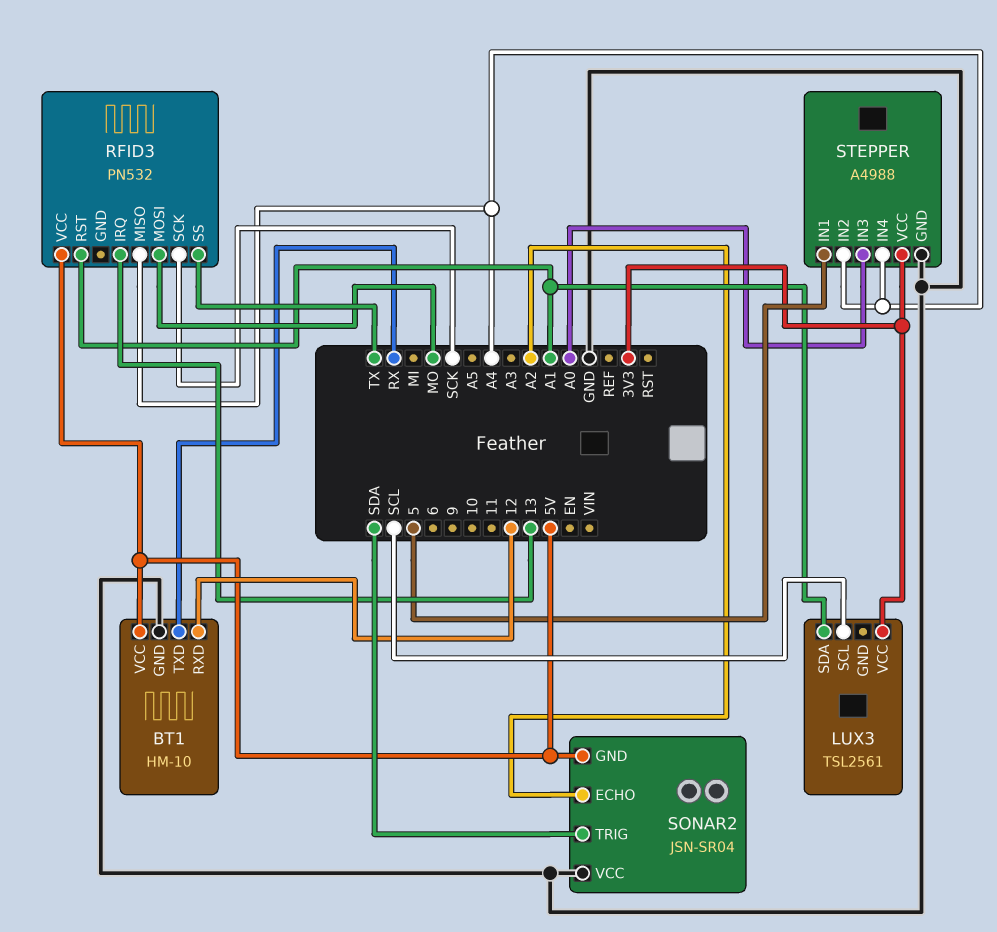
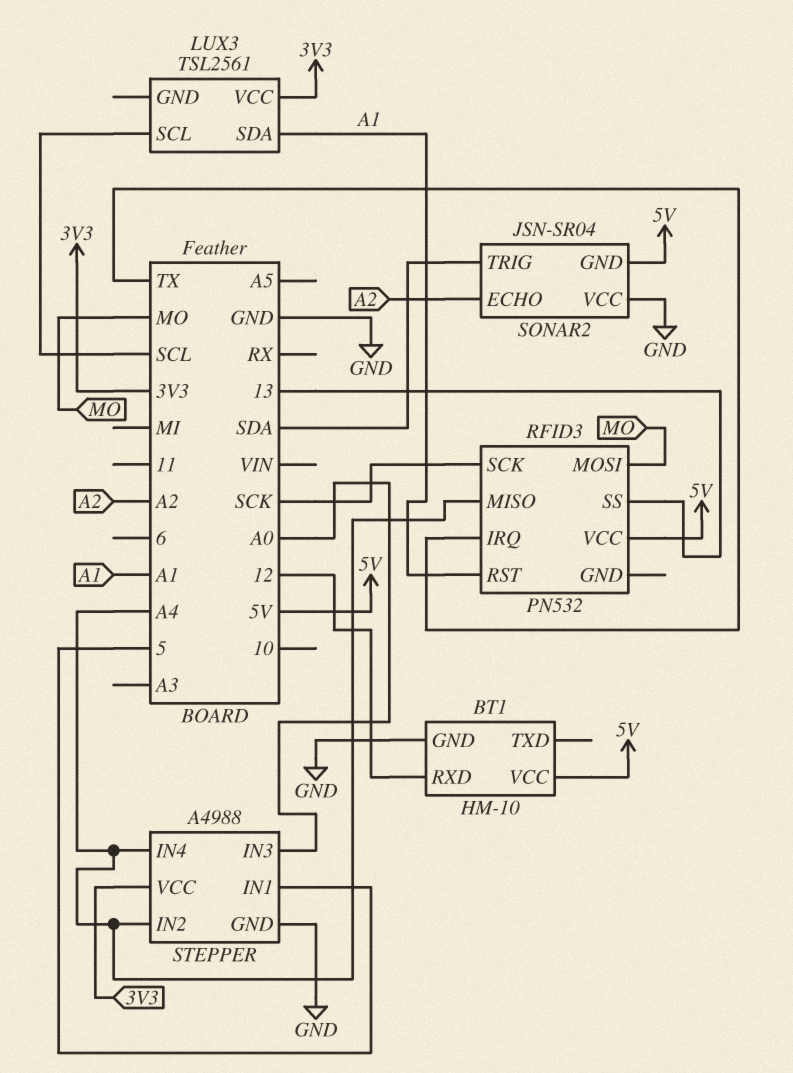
BT1 pin TXD: RX -> none
RFID3 pin IRQ: 13 -> TX
RFID3 pin SS: TX -> 13

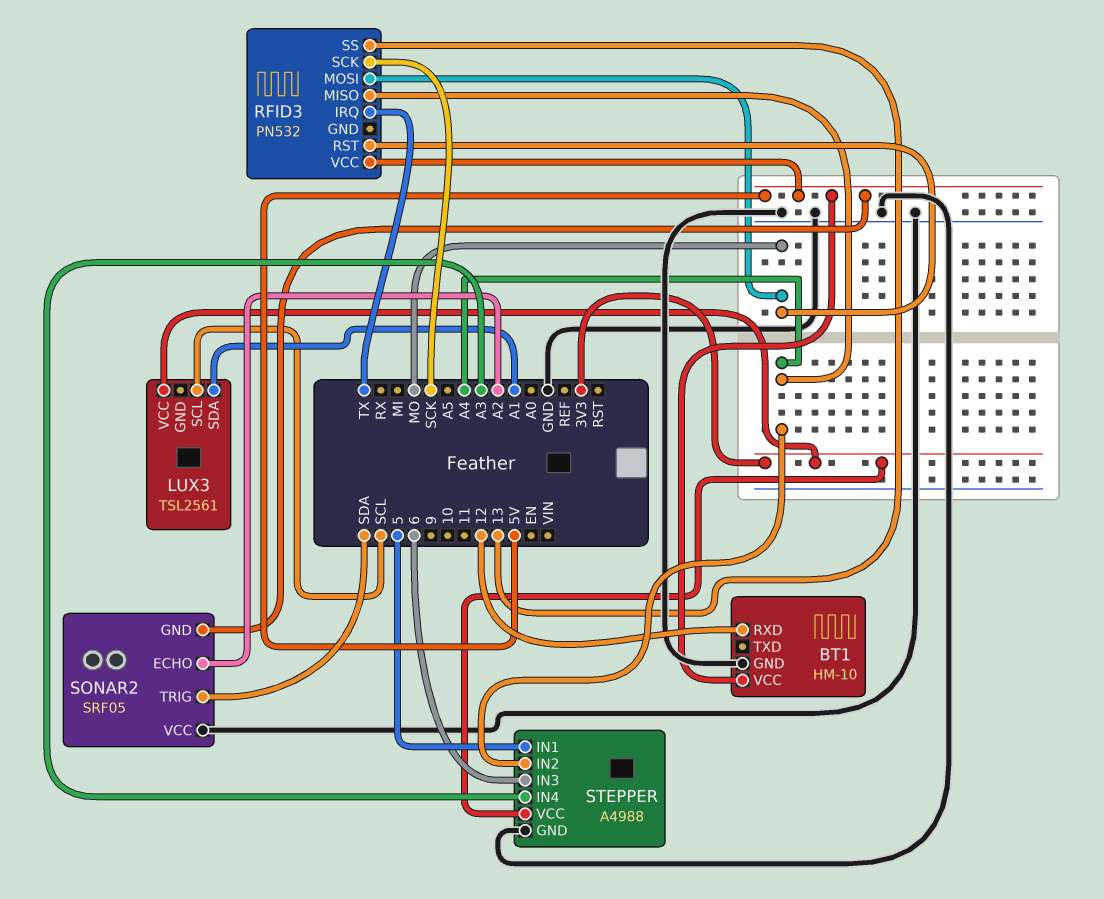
RFID3 pin RST: A1 -> MO
SONAR2: JSN-SR04 -> SRF05
STEPPER pin IN3: A0 -> 6
STEPPER pin IN4: A4 -> A3

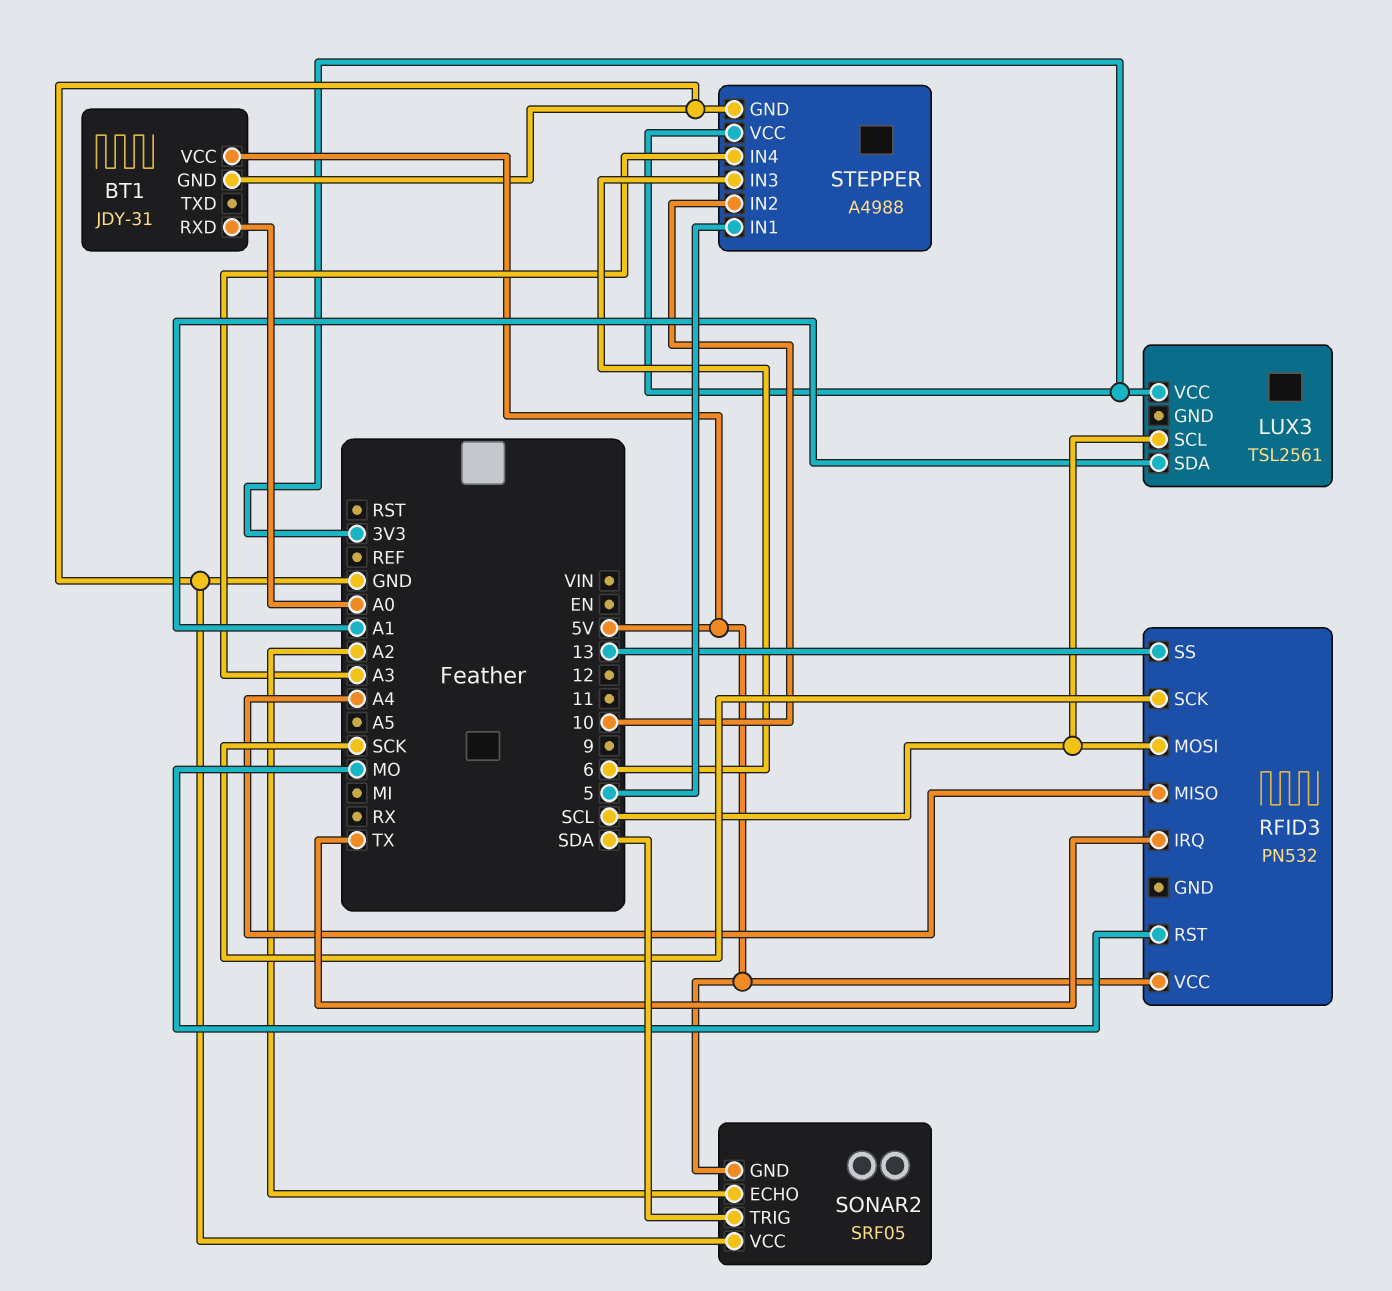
BT1: HM-10 -> JDY-31
BT1 pin RXD: 12 -> A0
RFID3 pin MOSI: MO -> SCL
STEPPER pin IN2: A4 -> 10

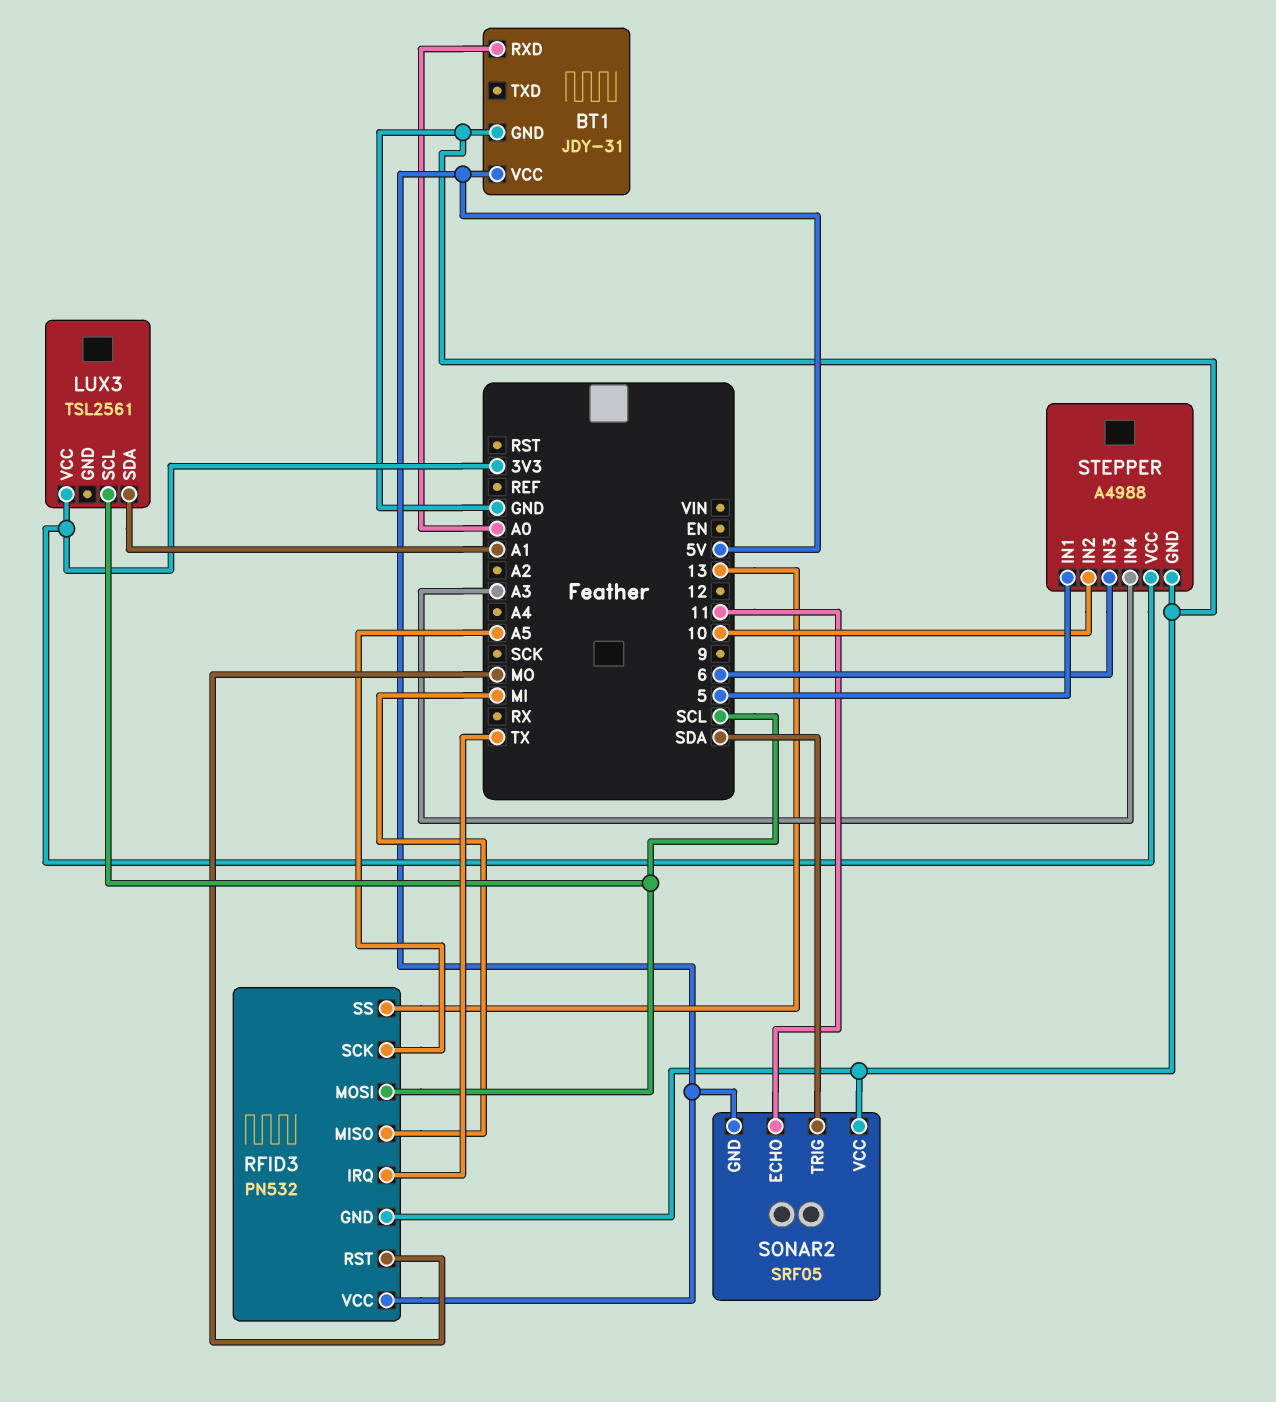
RFID3 pin GND: none -> GND
RFID3 pin MISO: A4 -> MI
RFID3 pin SCK: SCK -> A5
SONAR2 pin ECHO: A2 -> 11

